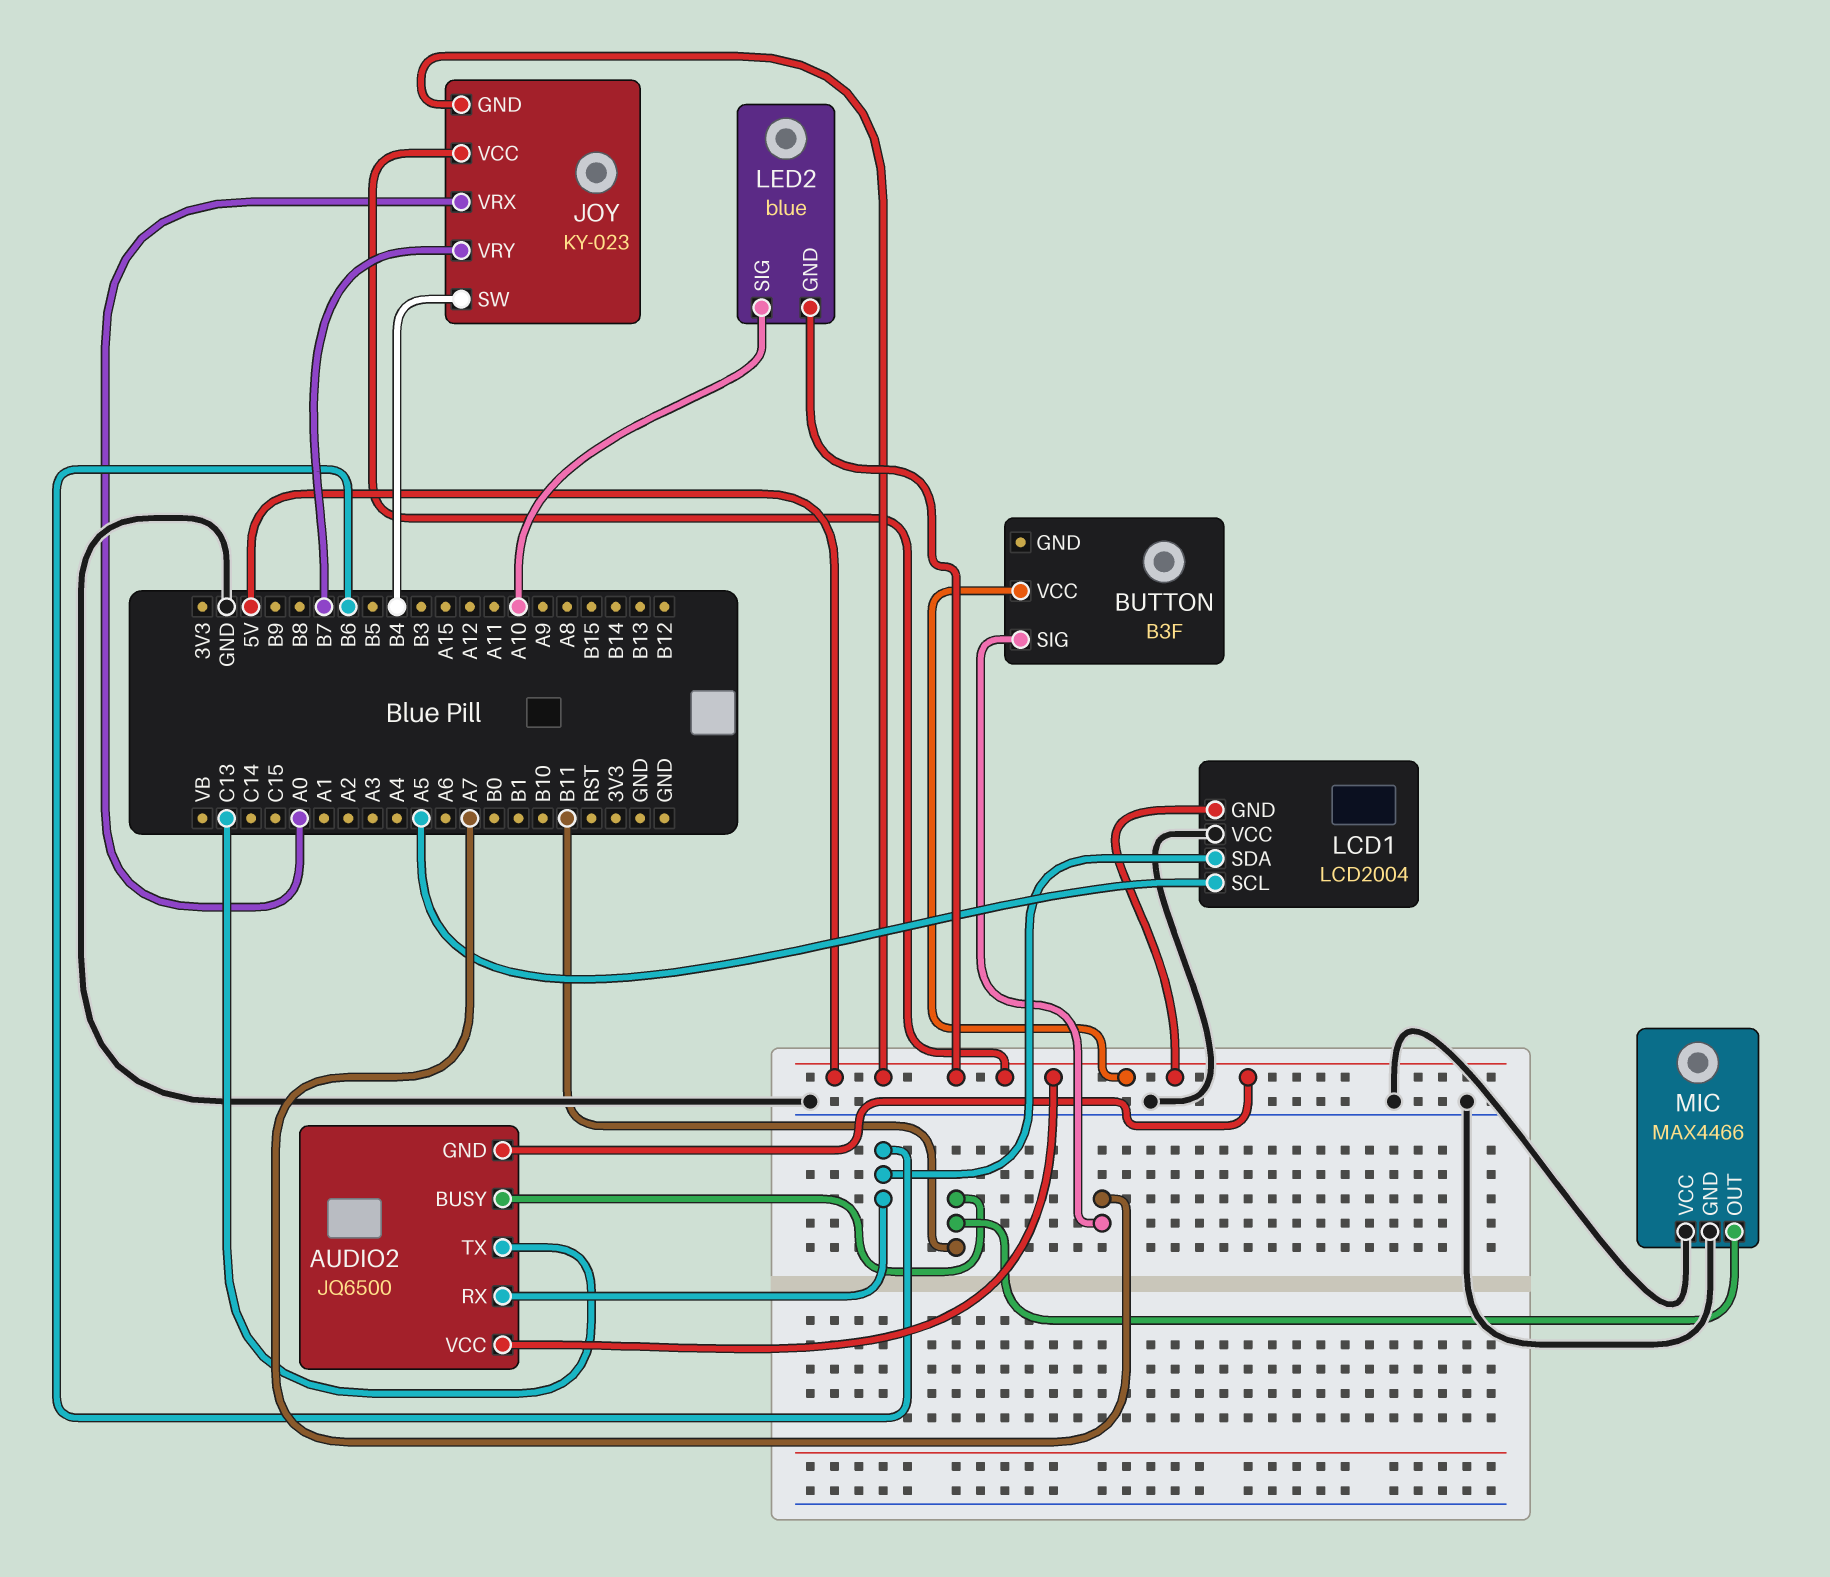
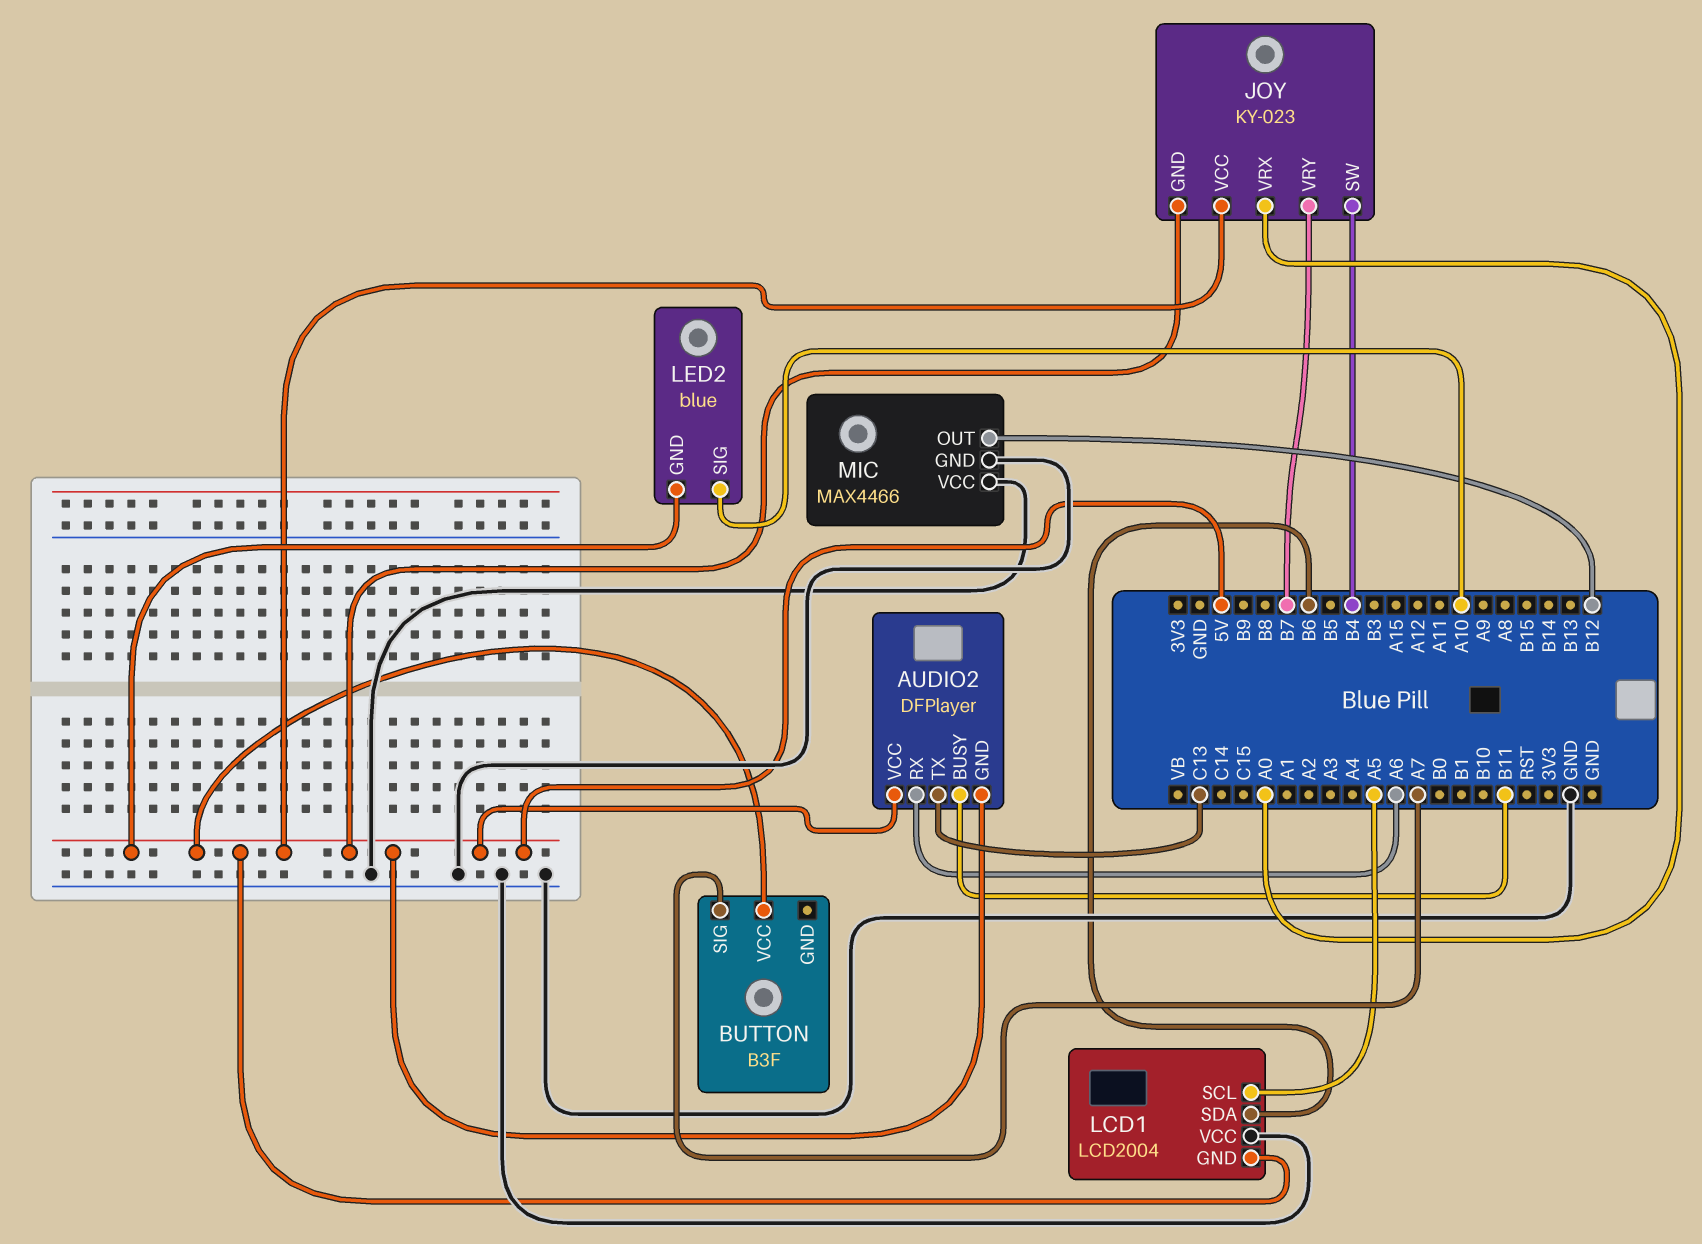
AUDIO2: JQ6500 -> DFPlayer
AUDIO2 pin RX: B6 -> A6
MIC pin OUT: B11 -> B12

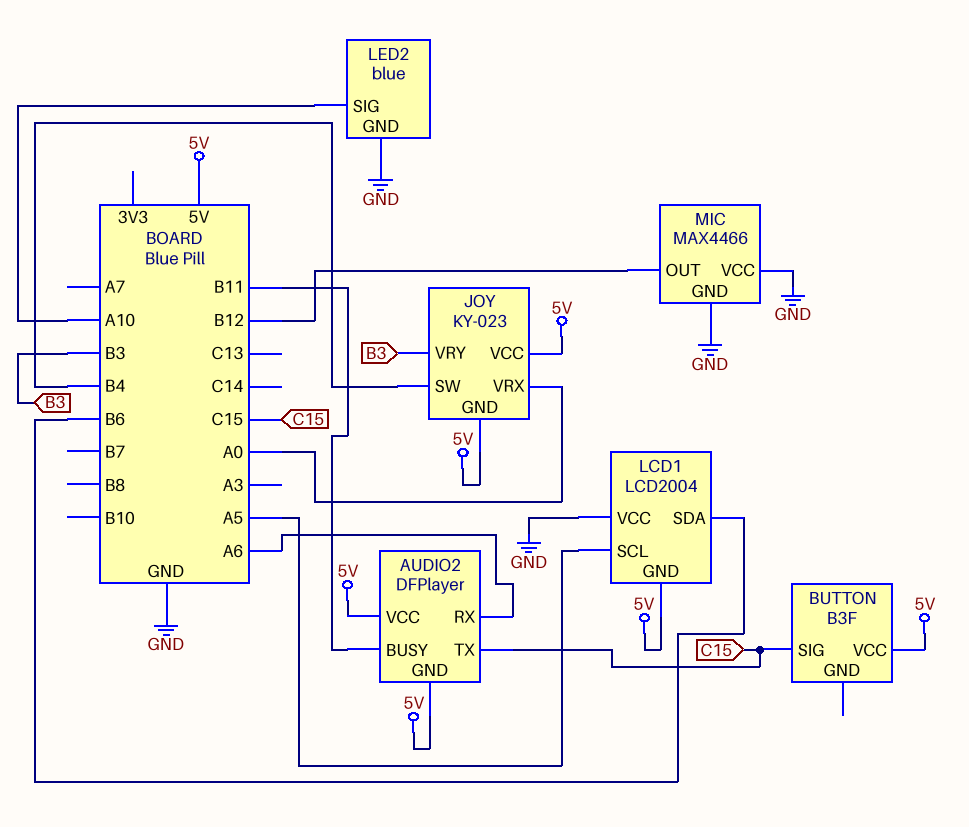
AUDIO2 pin TX: C13 -> C15
BUTTON pin SIG: A7 -> C15
JOY pin VRY: B7 -> B3
LED2 pin GND: 5V -> GND

